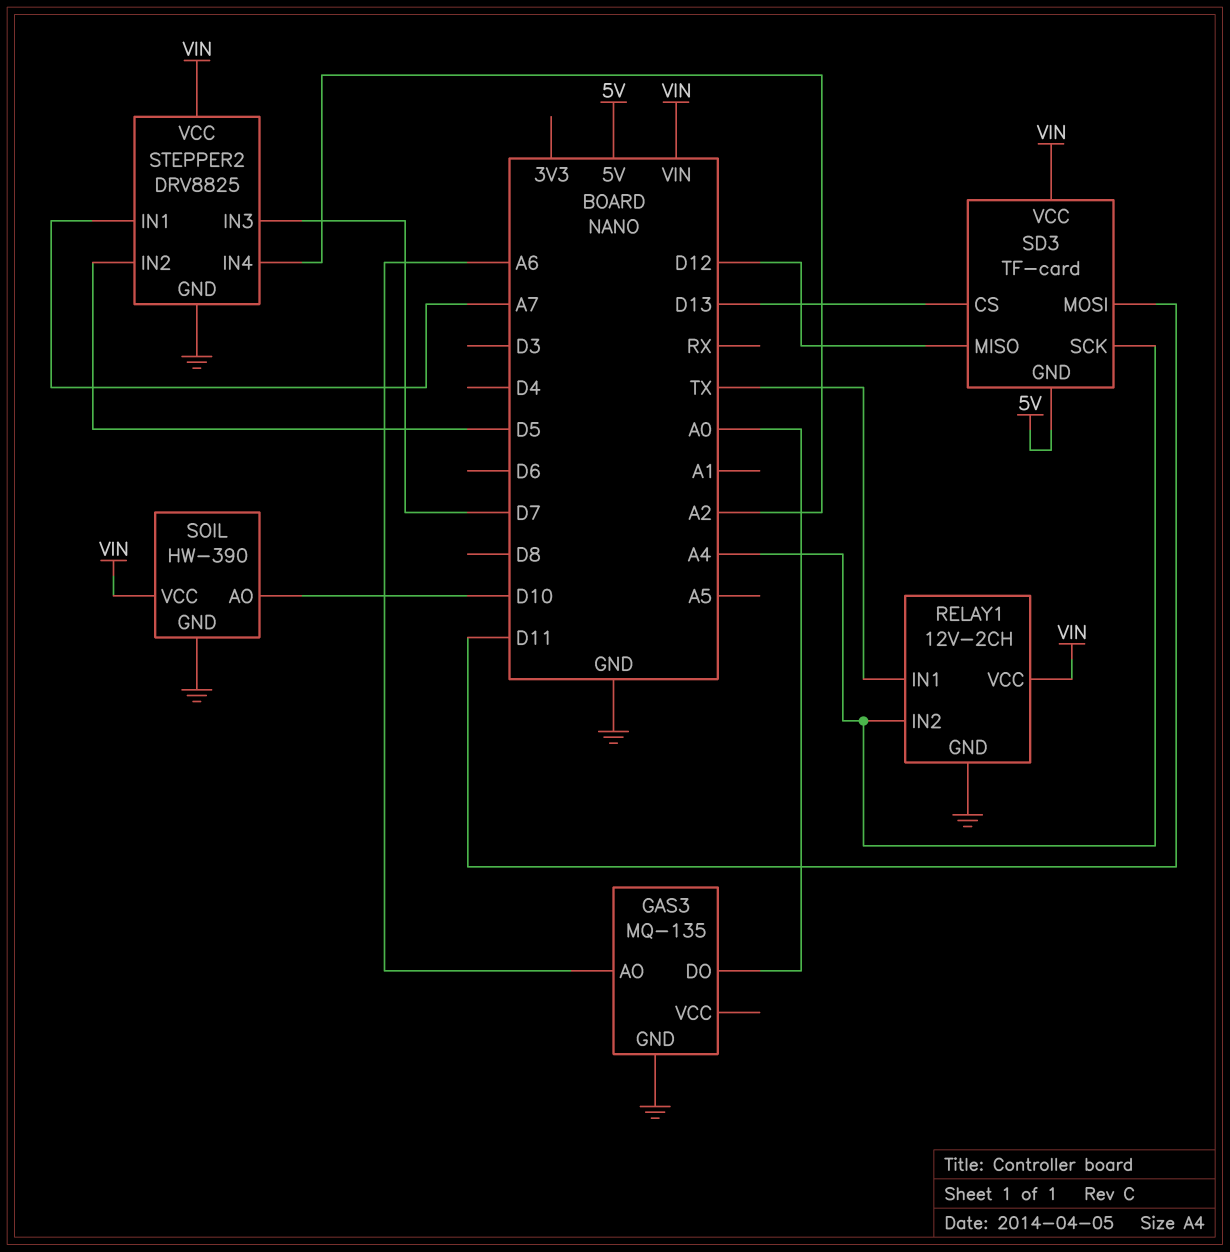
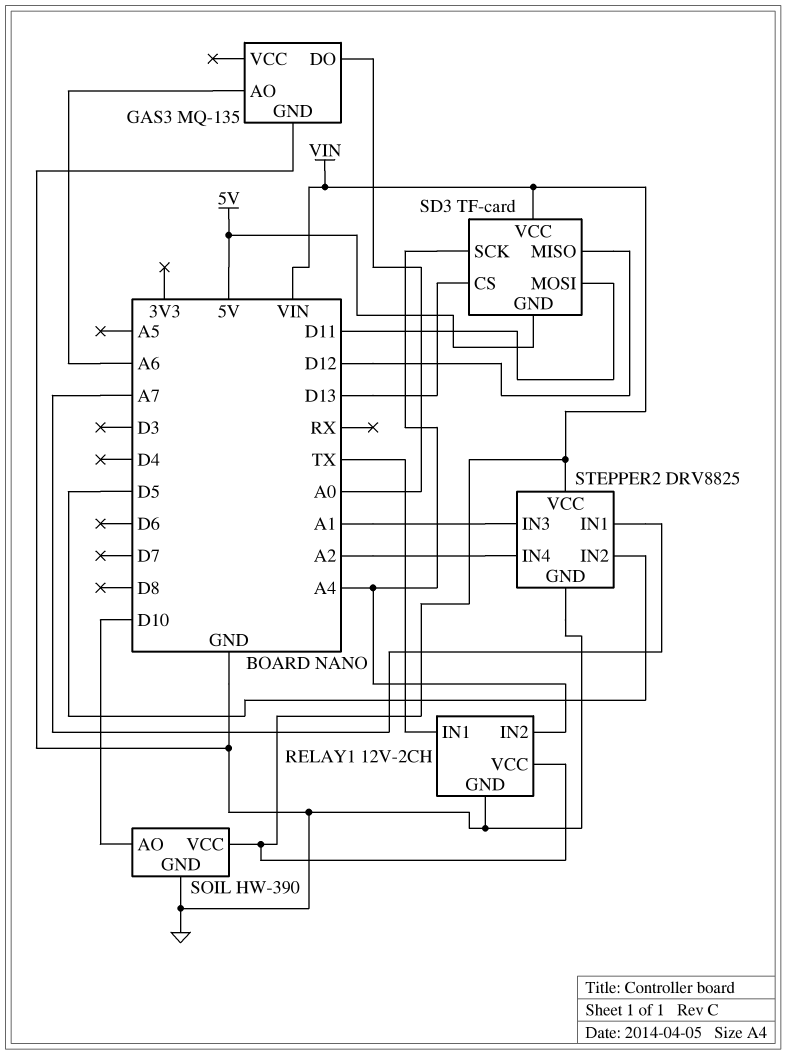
STEPPER2 pin IN3: D7 -> A1

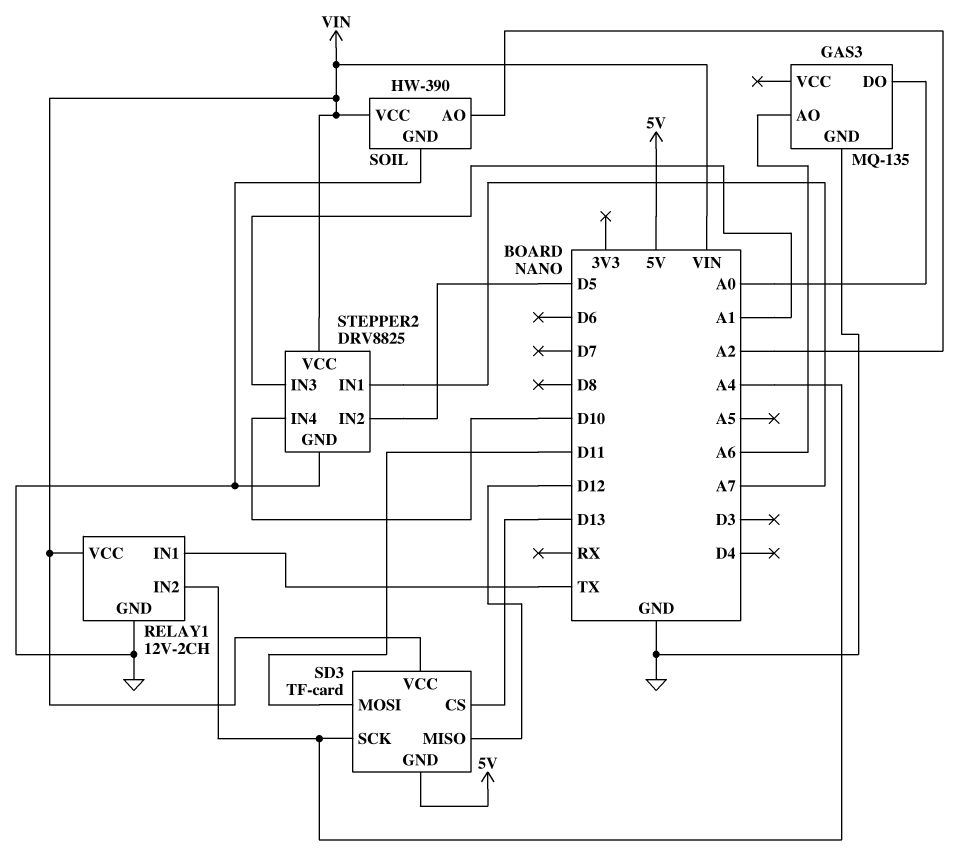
SOIL pin AO: D10 -> A2
STEPPER2 pin IN4: A2 -> D10

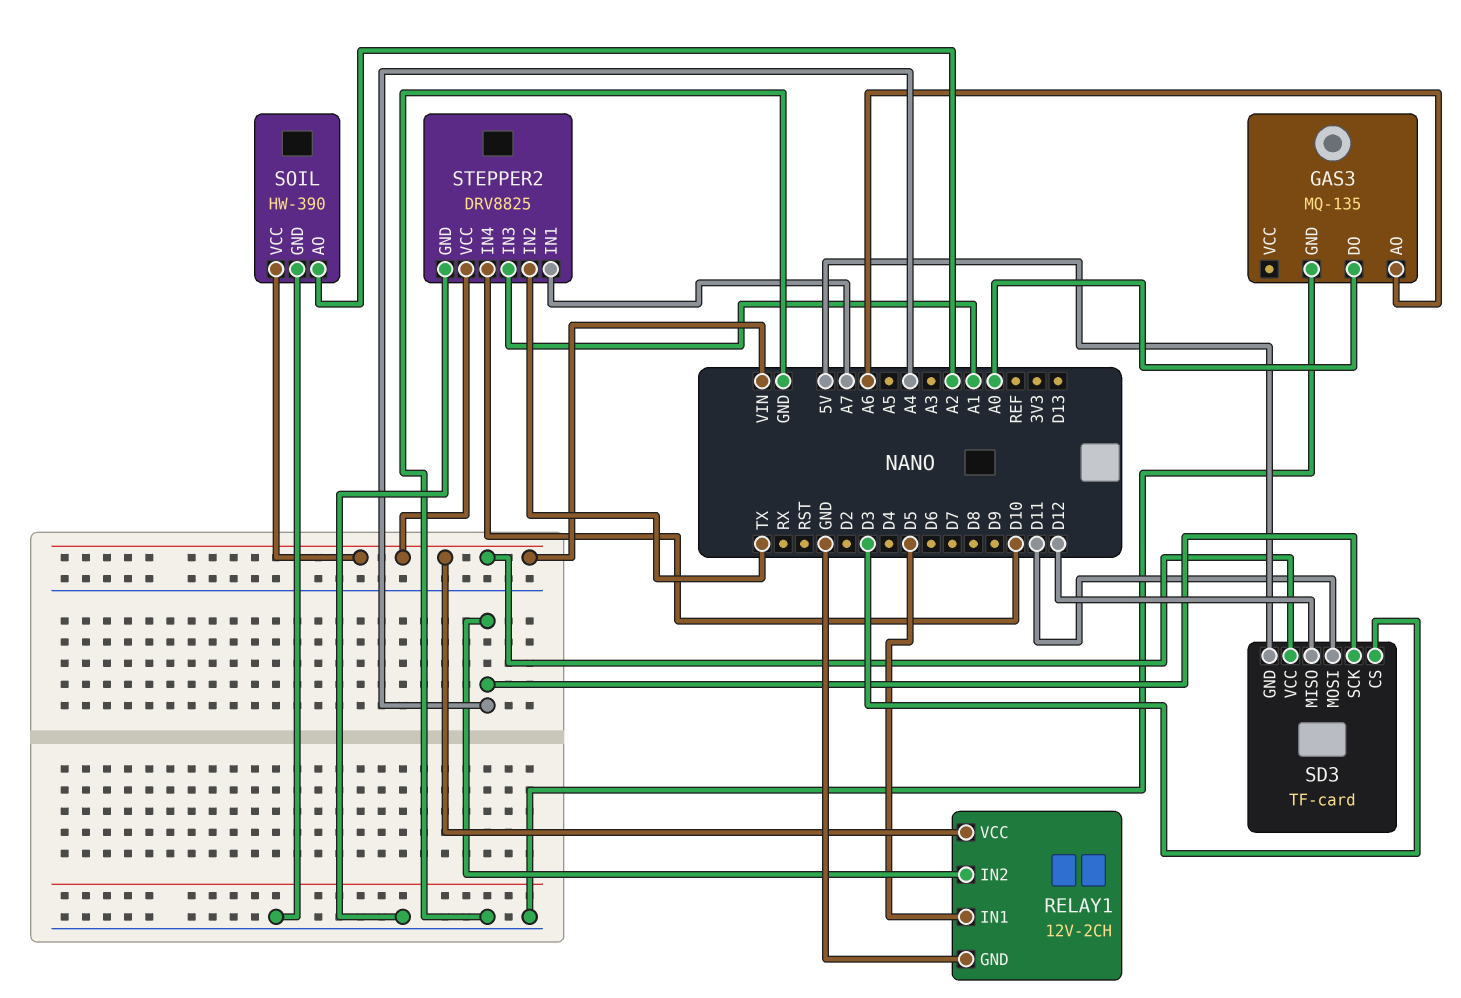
RELAY1 pin IN1: TX -> D5
SD3 pin CS: D13 -> D3
STEPPER2 pin IN2: D5 -> TX

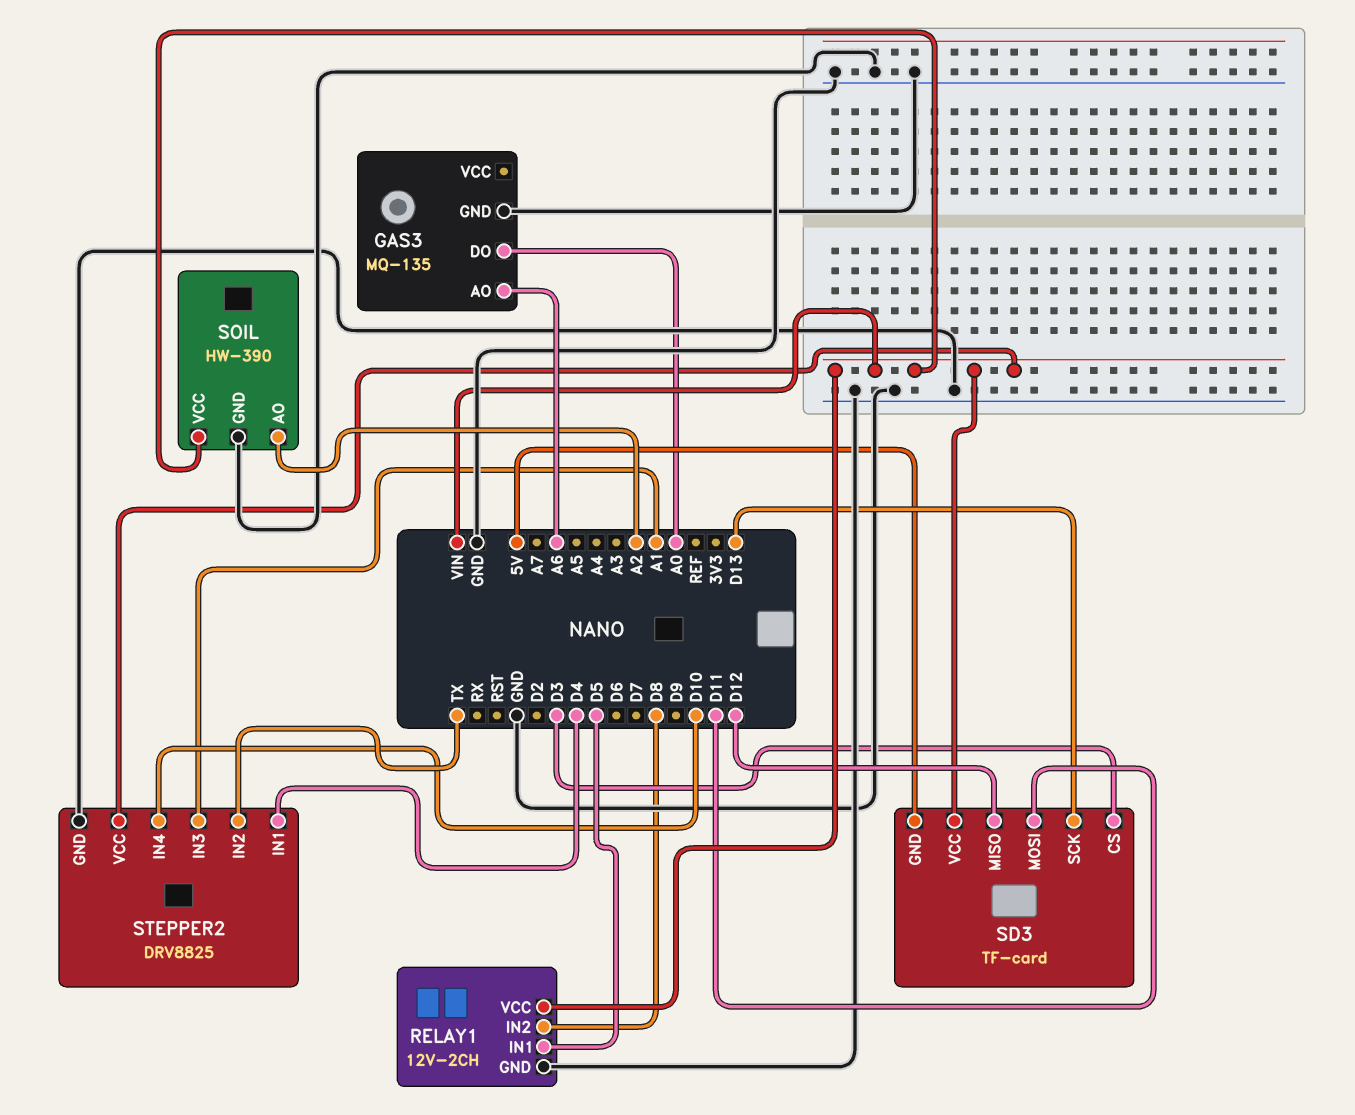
RELAY1 pin IN2: A4 -> D8
SD3 pin SCK: A4 -> D13
STEPPER2 pin IN1: A7 -> D4

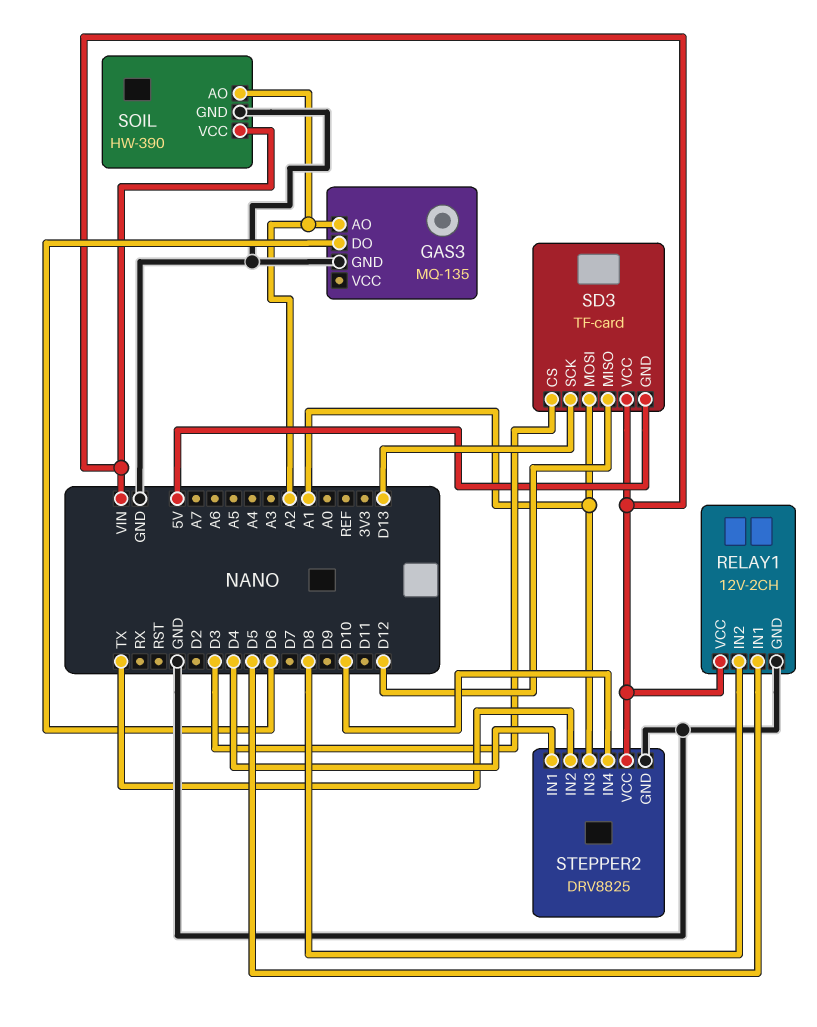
GAS3 pin AO: A6 -> A2
GAS3 pin DO: A0 -> D6
SD3 pin MOSI: D11 -> A1

